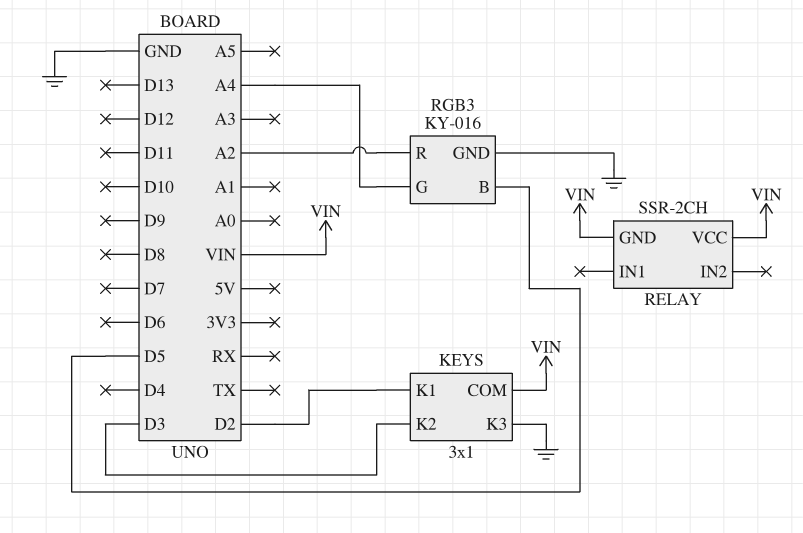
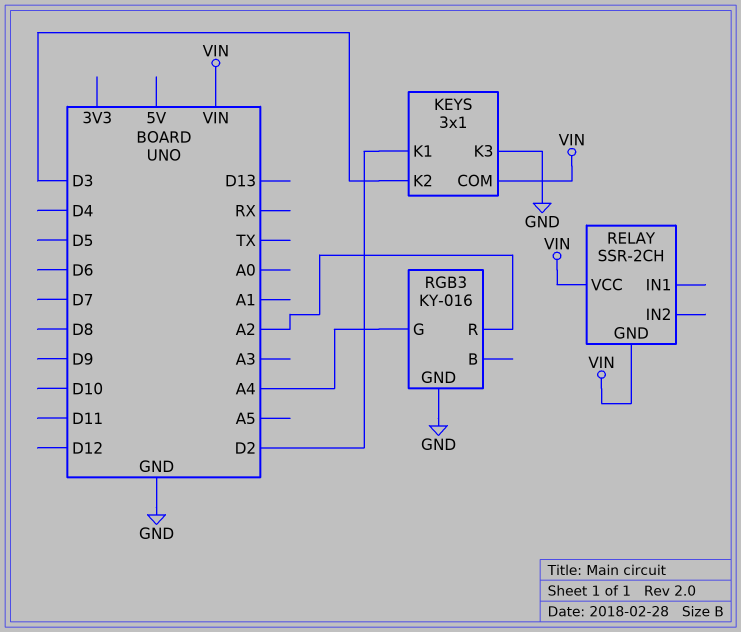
RGB3 pin B: D5 -> none

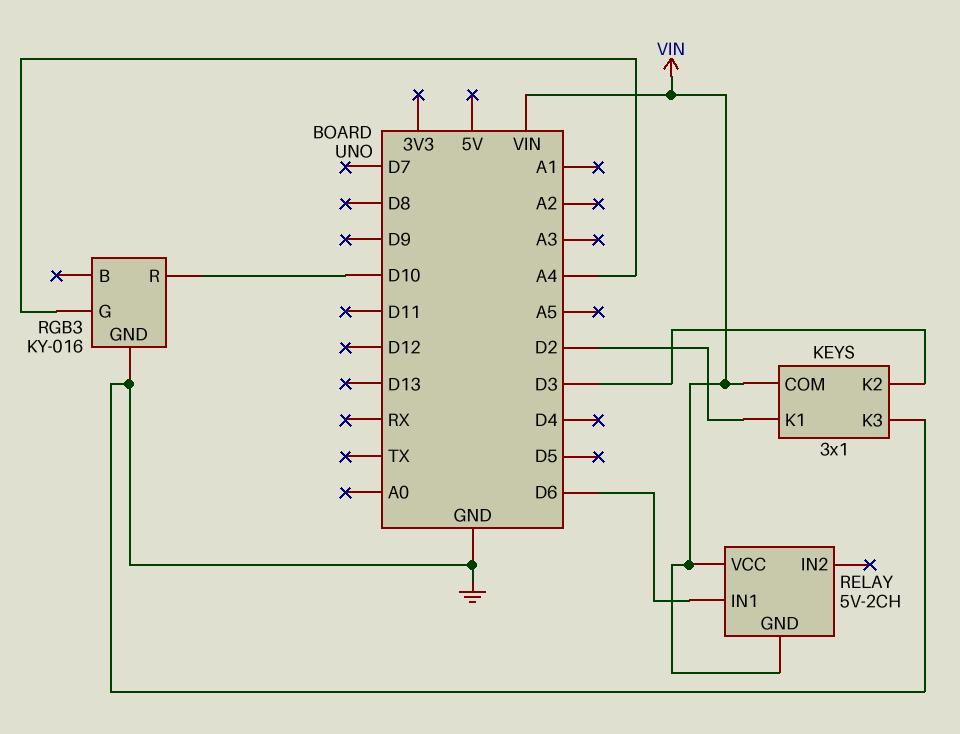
RELAY: SSR-2CH -> 5V-2CH
RELAY pin IN1: none -> D6
RGB3 pin R: A2 -> D10

